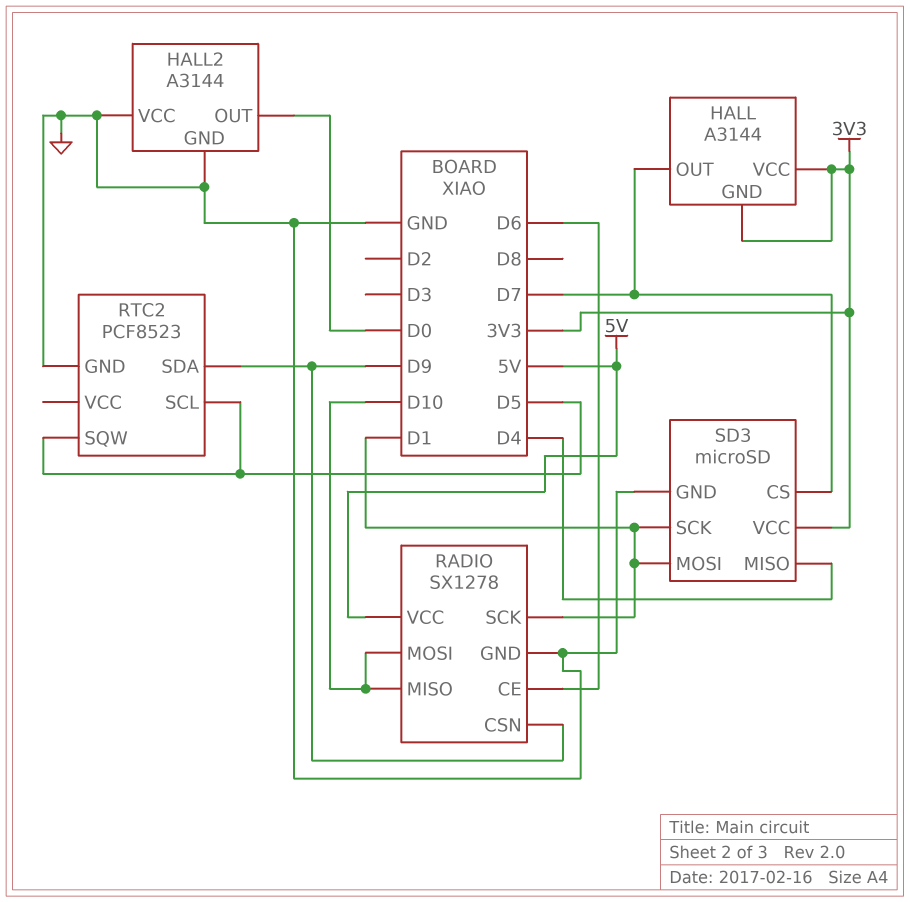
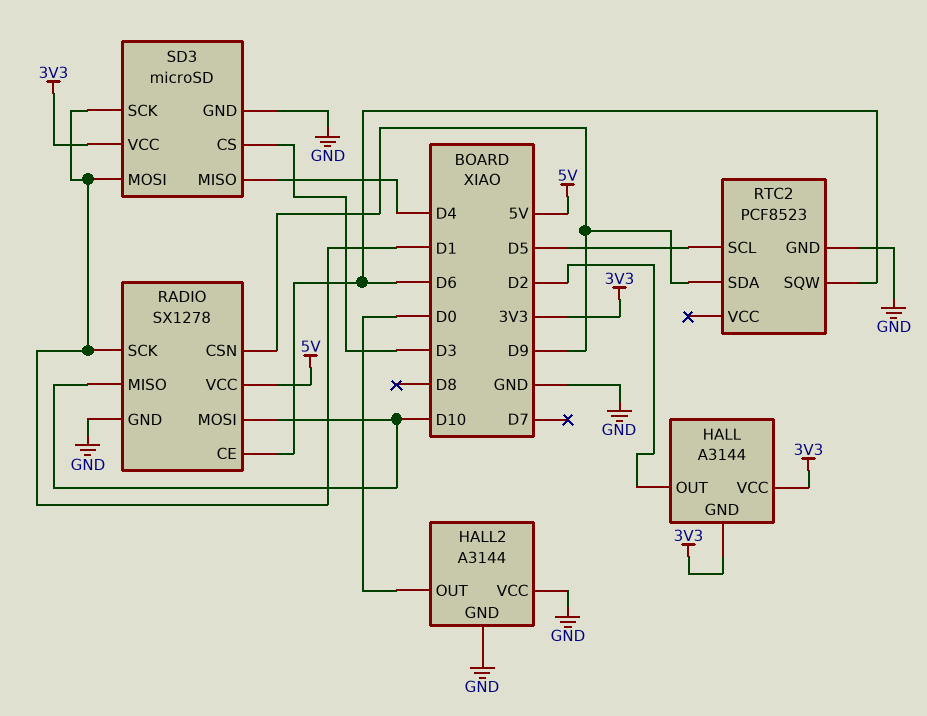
HALL pin OUT: D7 -> D2
RTC2 pin SQW: D5 -> D6
SD3 pin CS: D7 -> D3

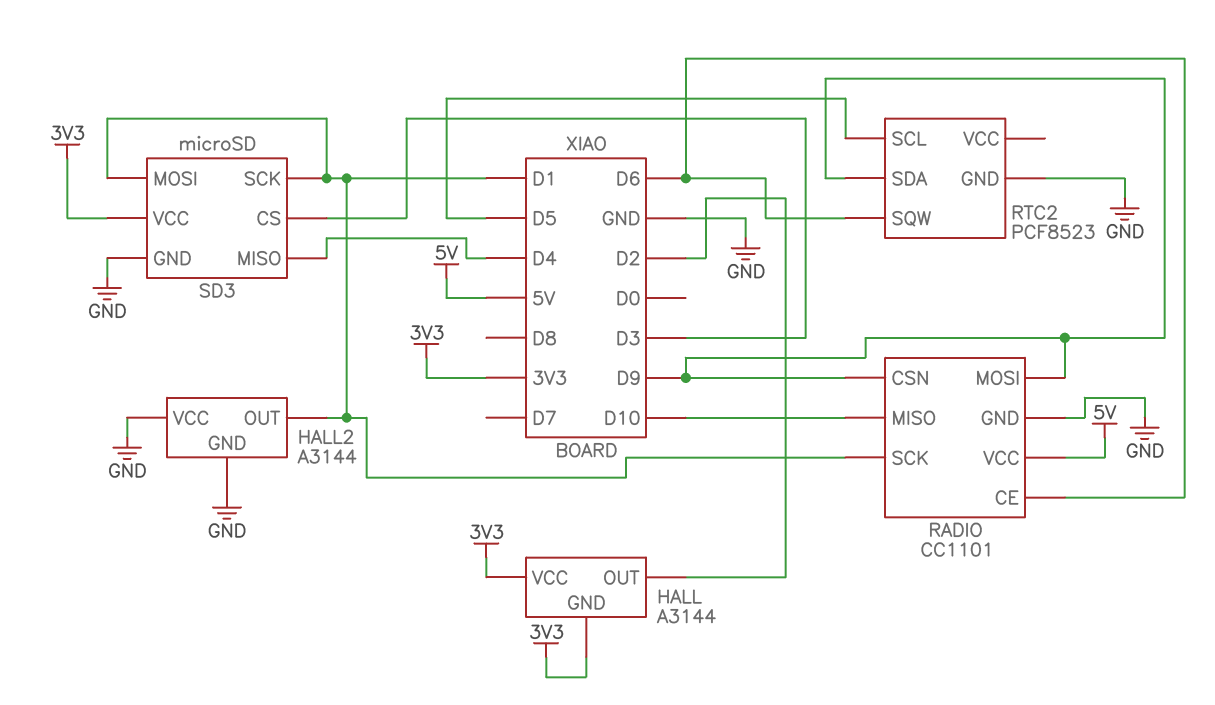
HALL2 pin OUT: D0 -> D1
RADIO: SX1278 -> CC1101
RADIO pin MOSI: D10 -> D9

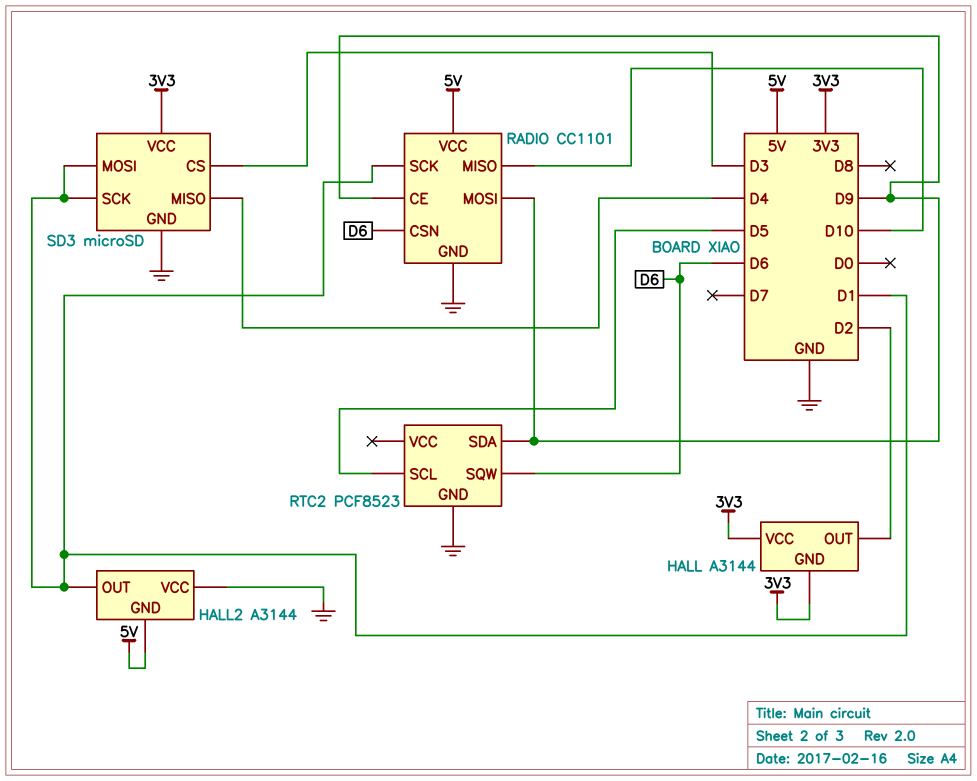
HALL2 pin GND: GND -> 5V
RADIO pin CE: D6 -> D9
RADIO pin CSN: D9 -> D6

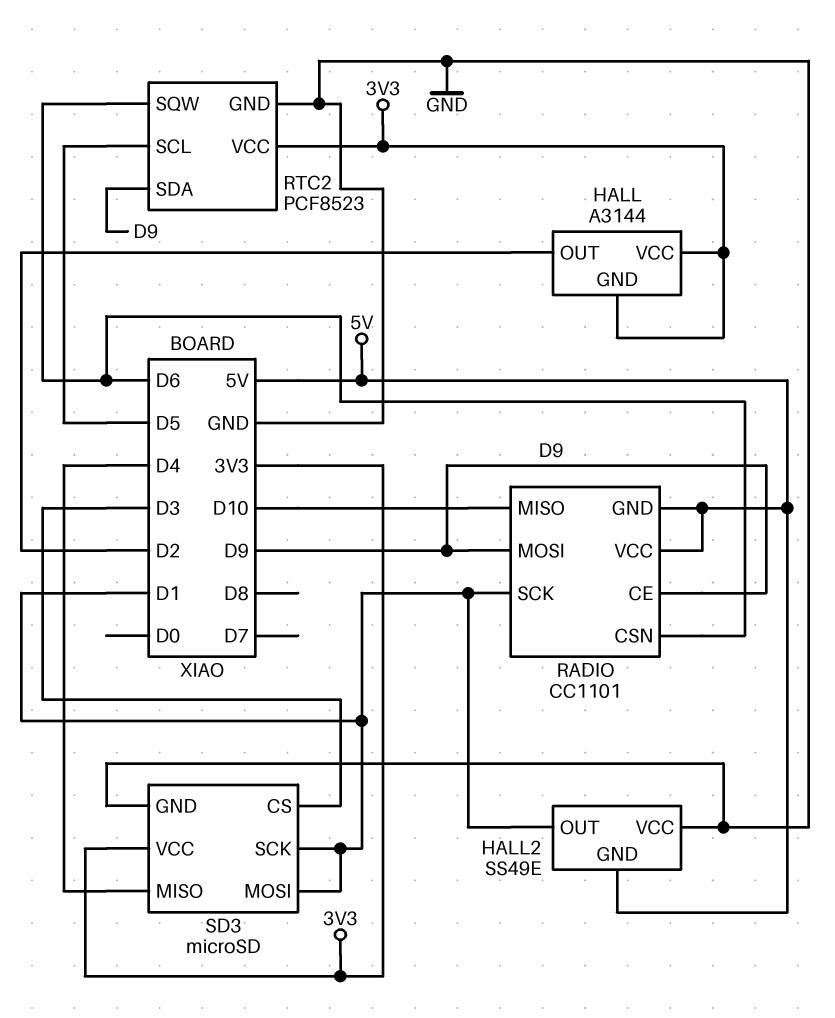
HALL2: A3144 -> SS49E
RADIO pin GND: GND -> 5V
RTC2 pin VCC: none -> 3V3

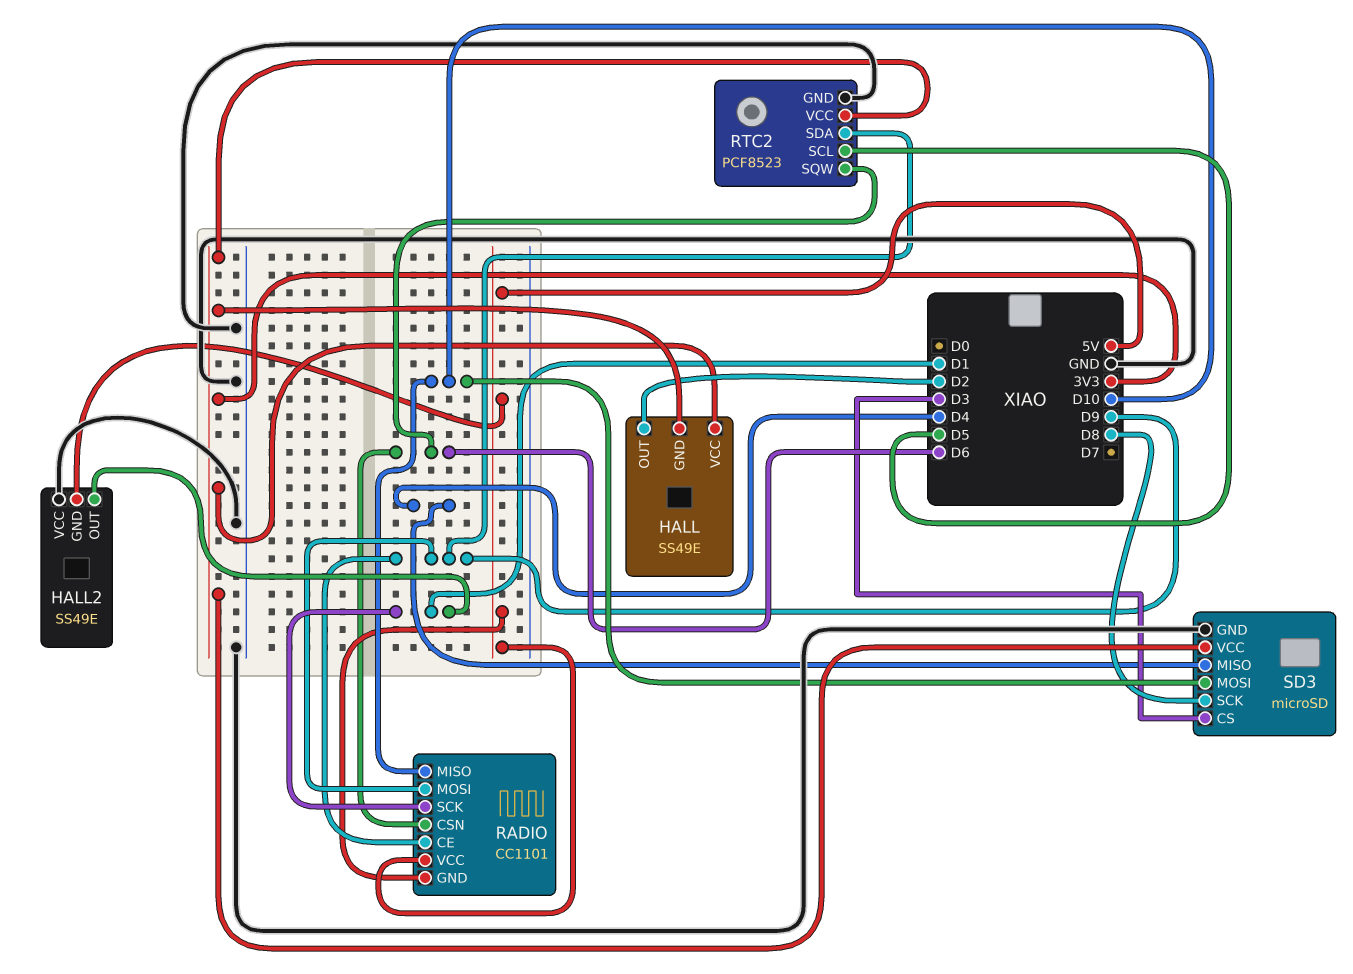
HALL: A3144 -> SS49E
SD3 pin MOSI: D1 -> D10
SD3 pin SCK: D1 -> D8

